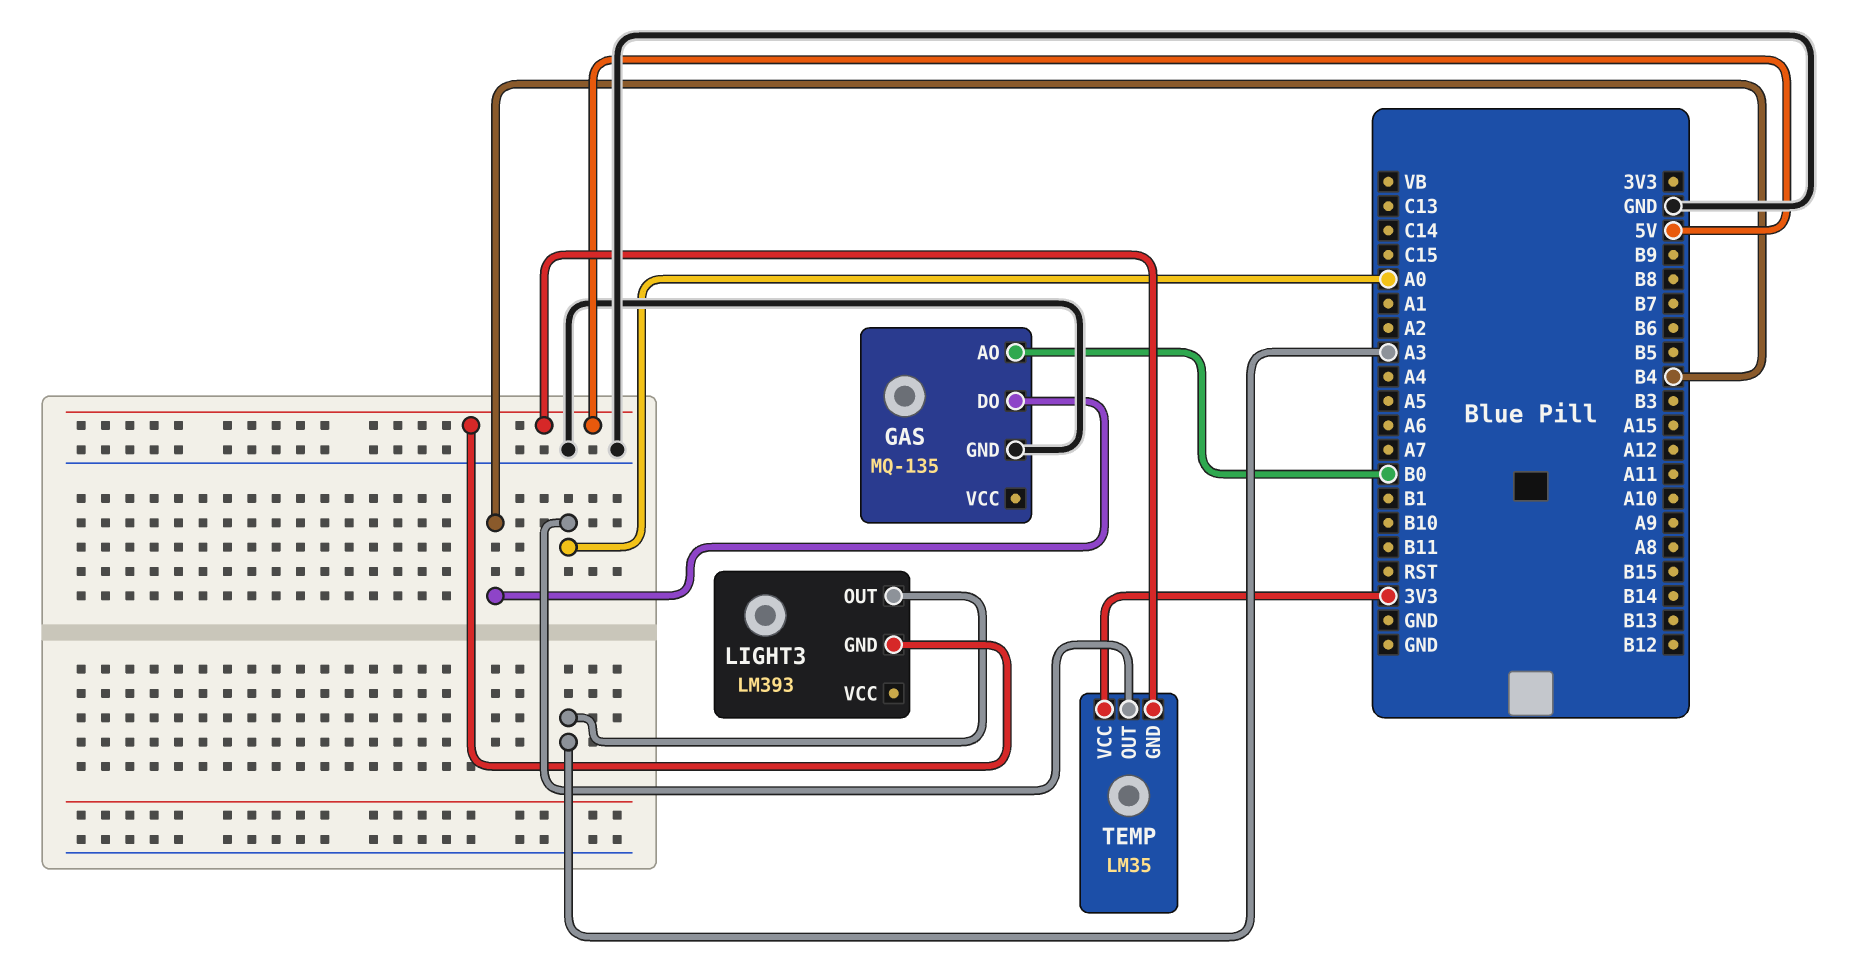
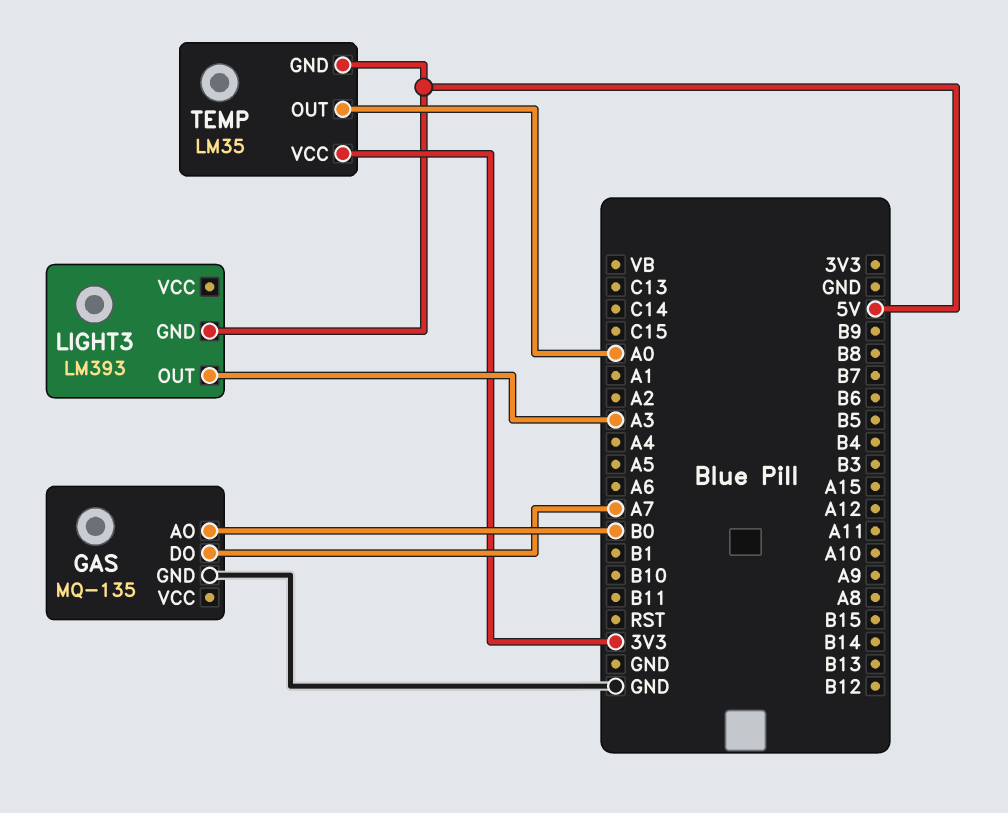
GAS pin DO: B4 -> A7

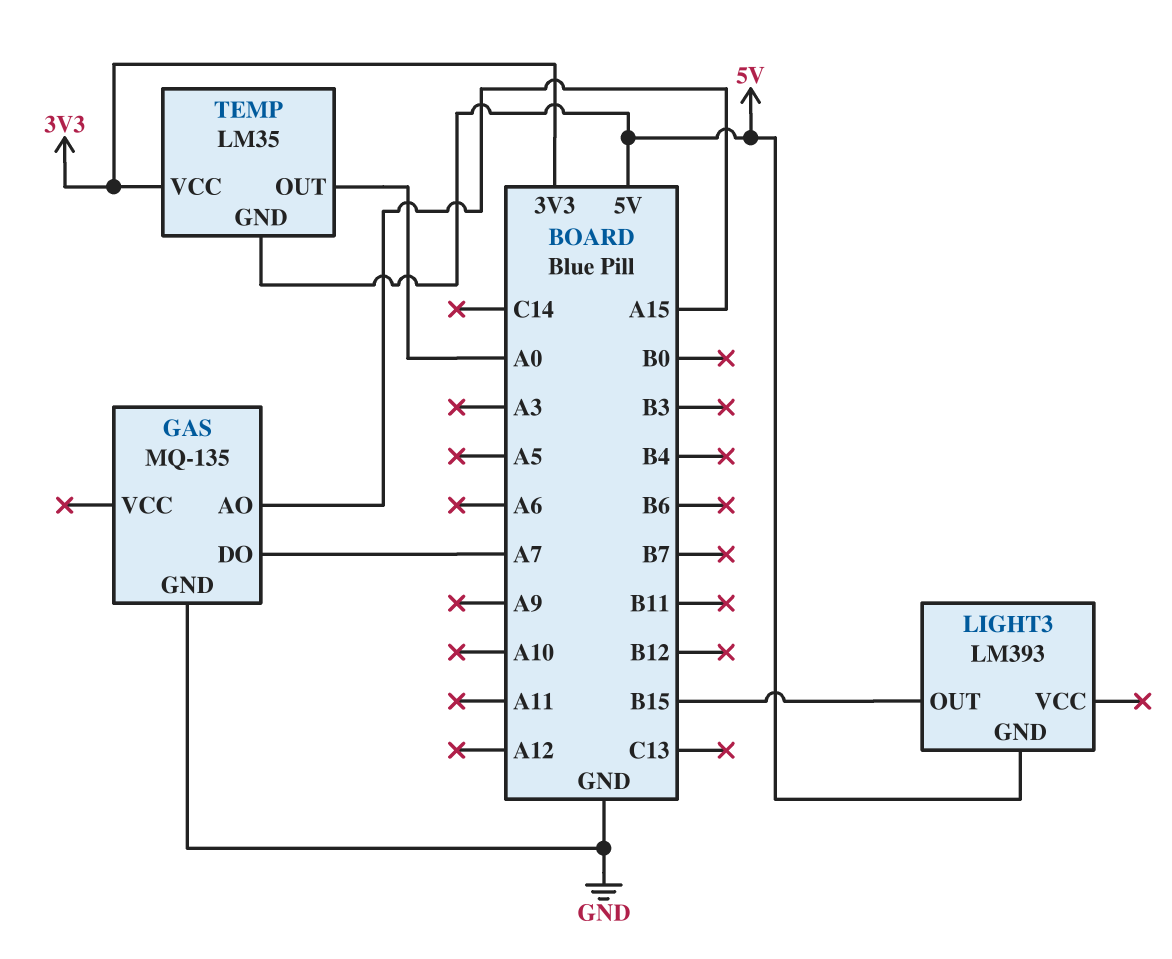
GAS pin AO: B0 -> A15
LIGHT3 pin OUT: A3 -> B15

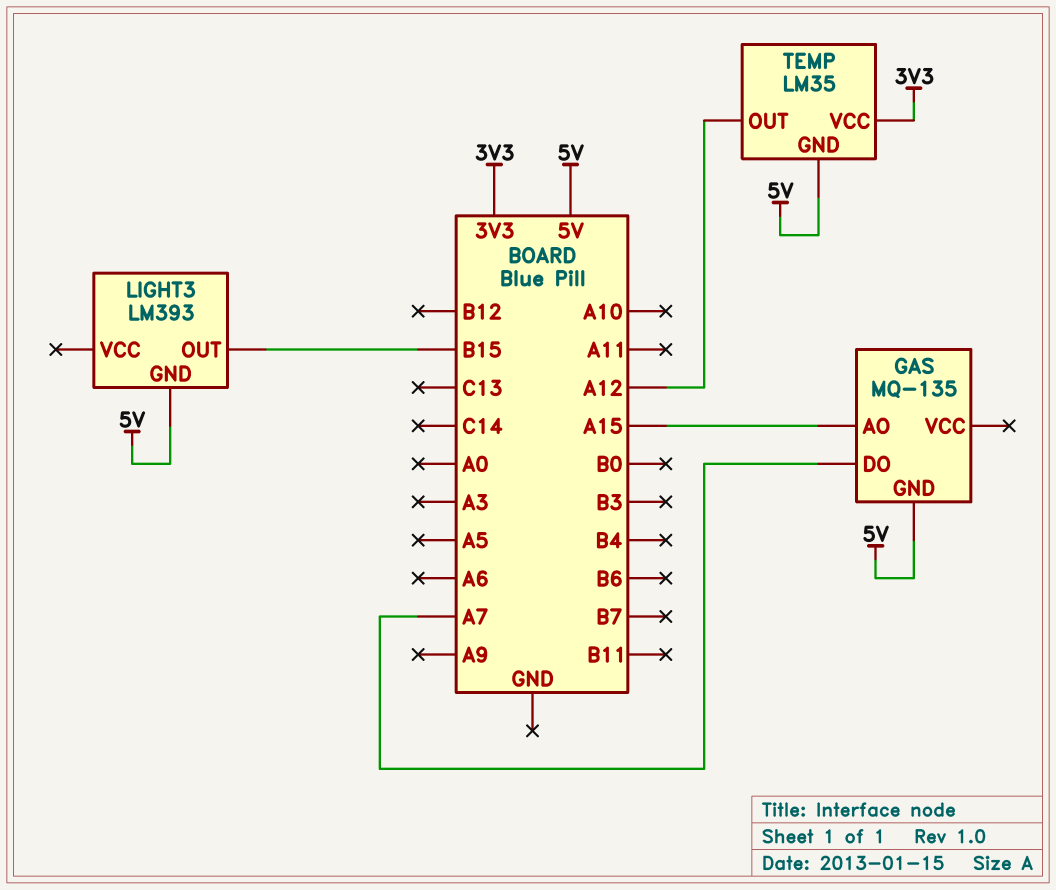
GAS pin GND: GND -> 5V
TEMP pin OUT: A0 -> A12

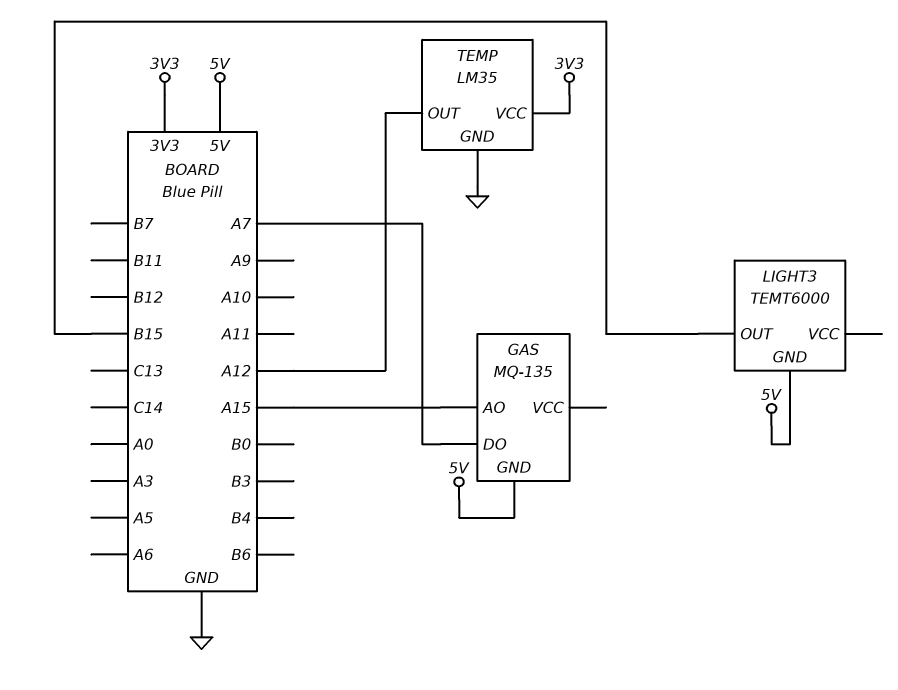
LIGHT3: LM393 -> TEMT6000
TEMP pin GND: 5V -> GND

